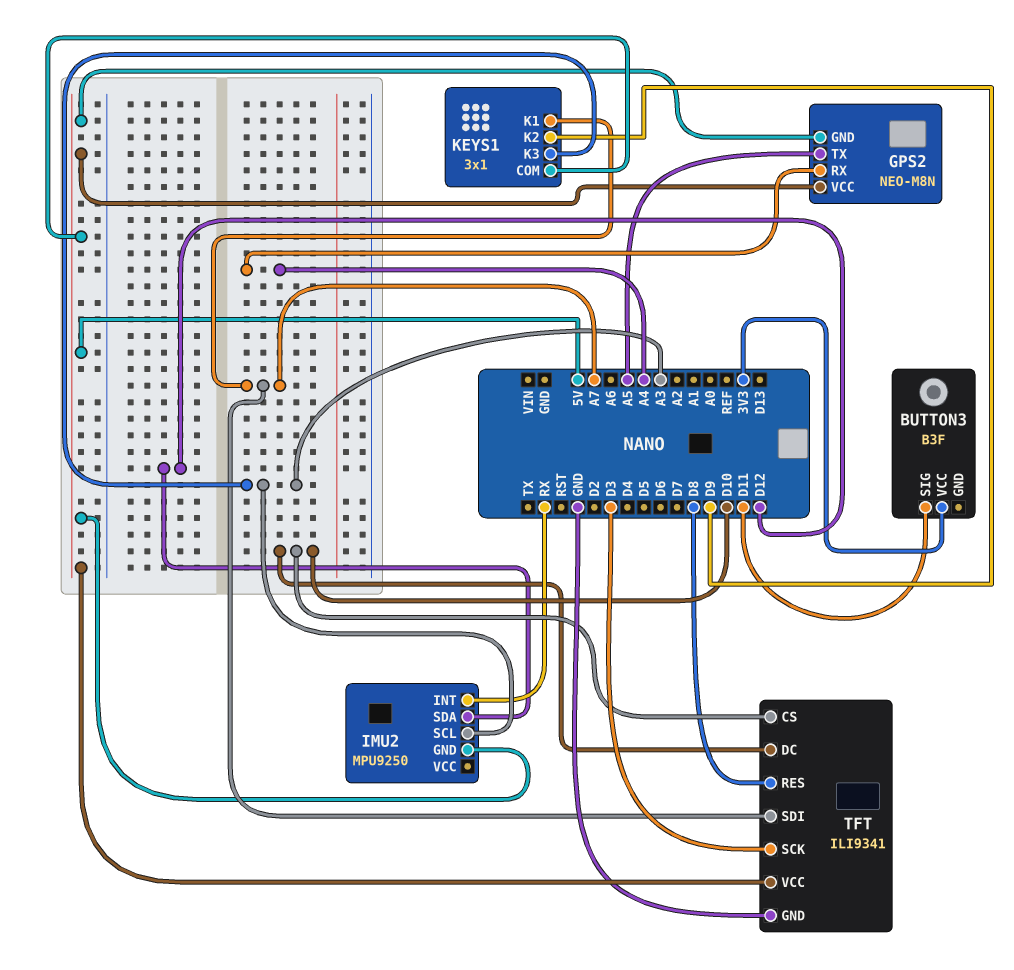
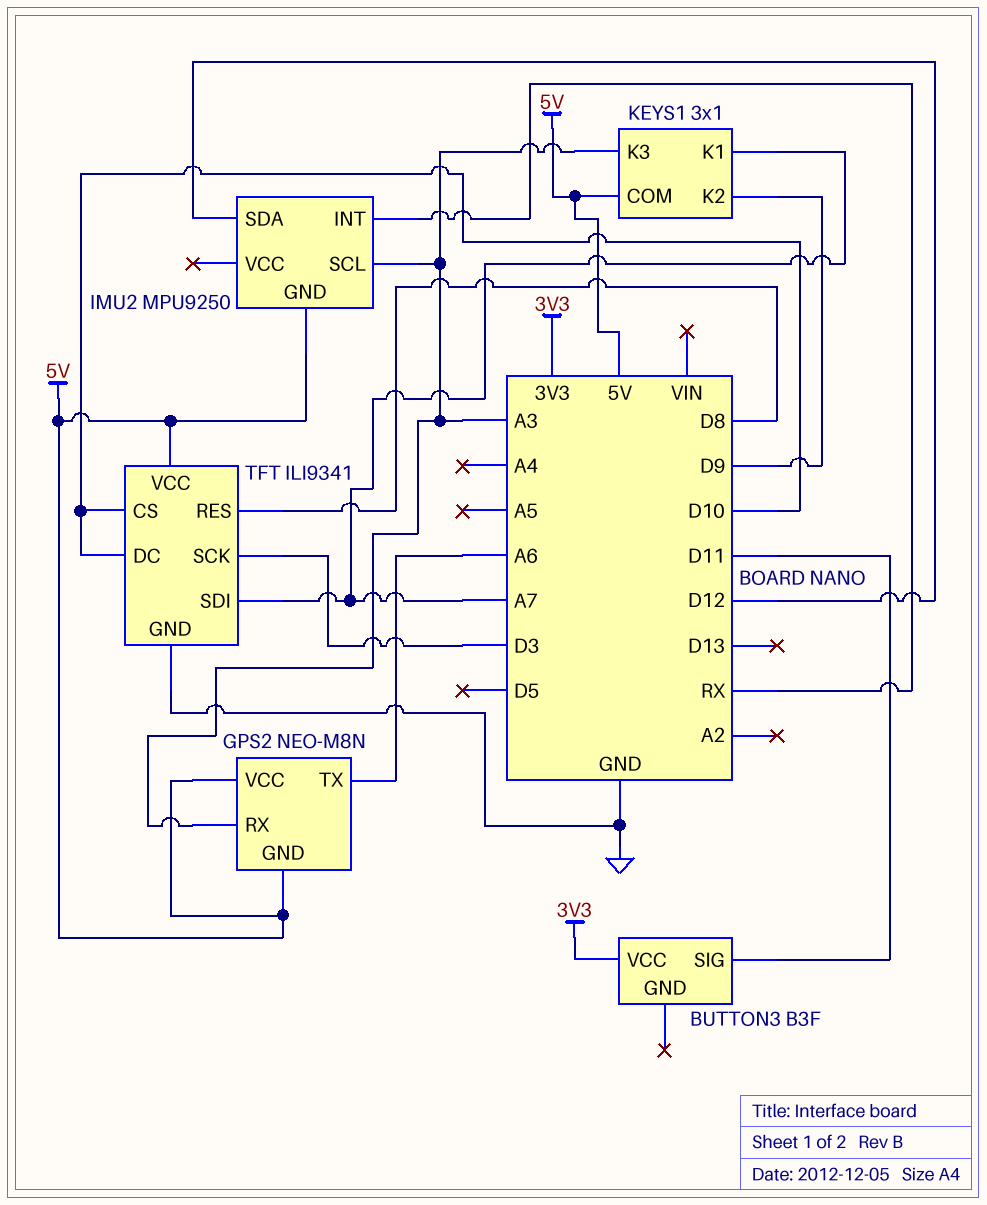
GPS2 pin RX: A4 -> A3
GPS2 pin TX: A5 -> A6

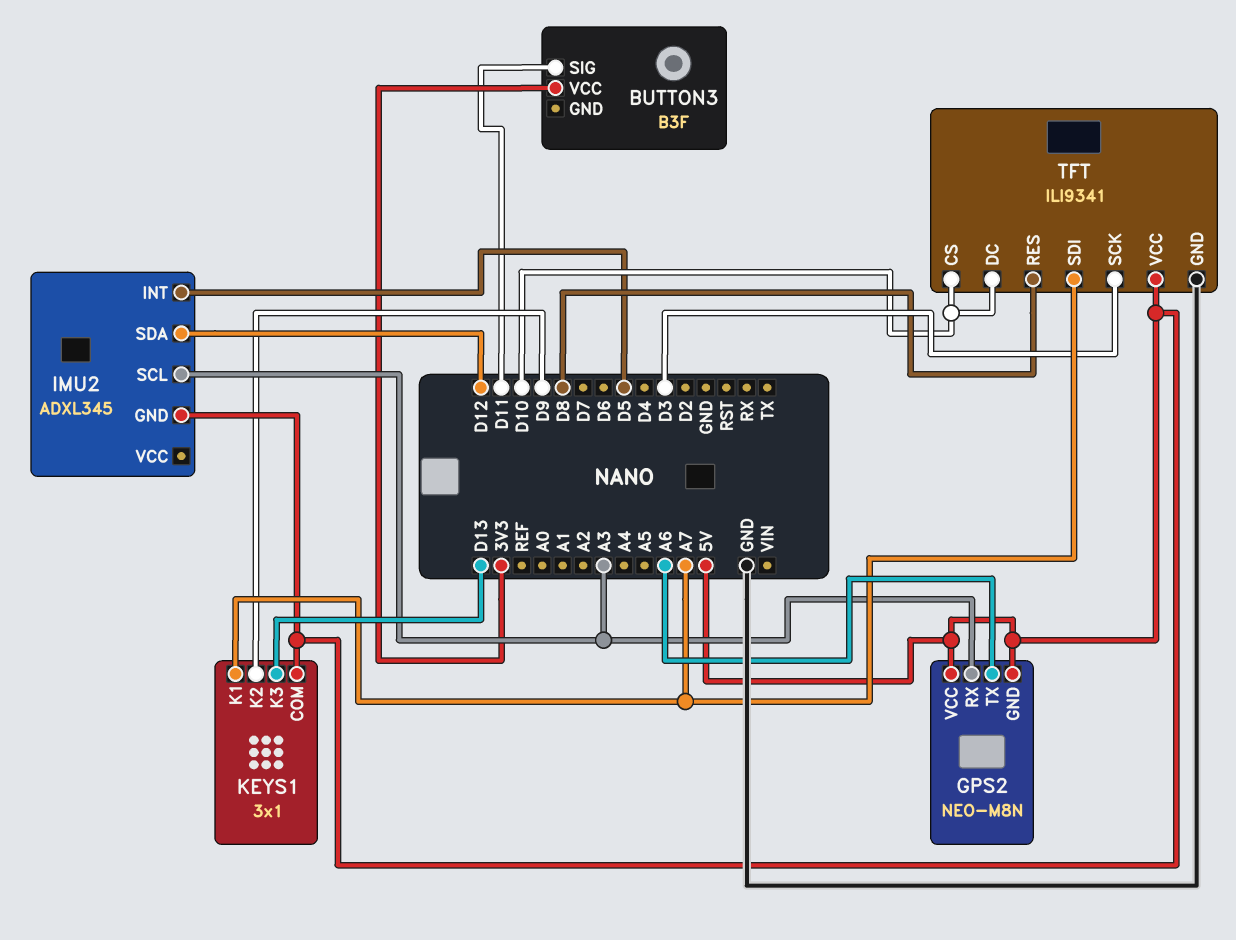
IMU2: MPU9250 -> ADXL345
IMU2 pin INT: RX -> D5
KEYS1 pin K3: A3 -> D13

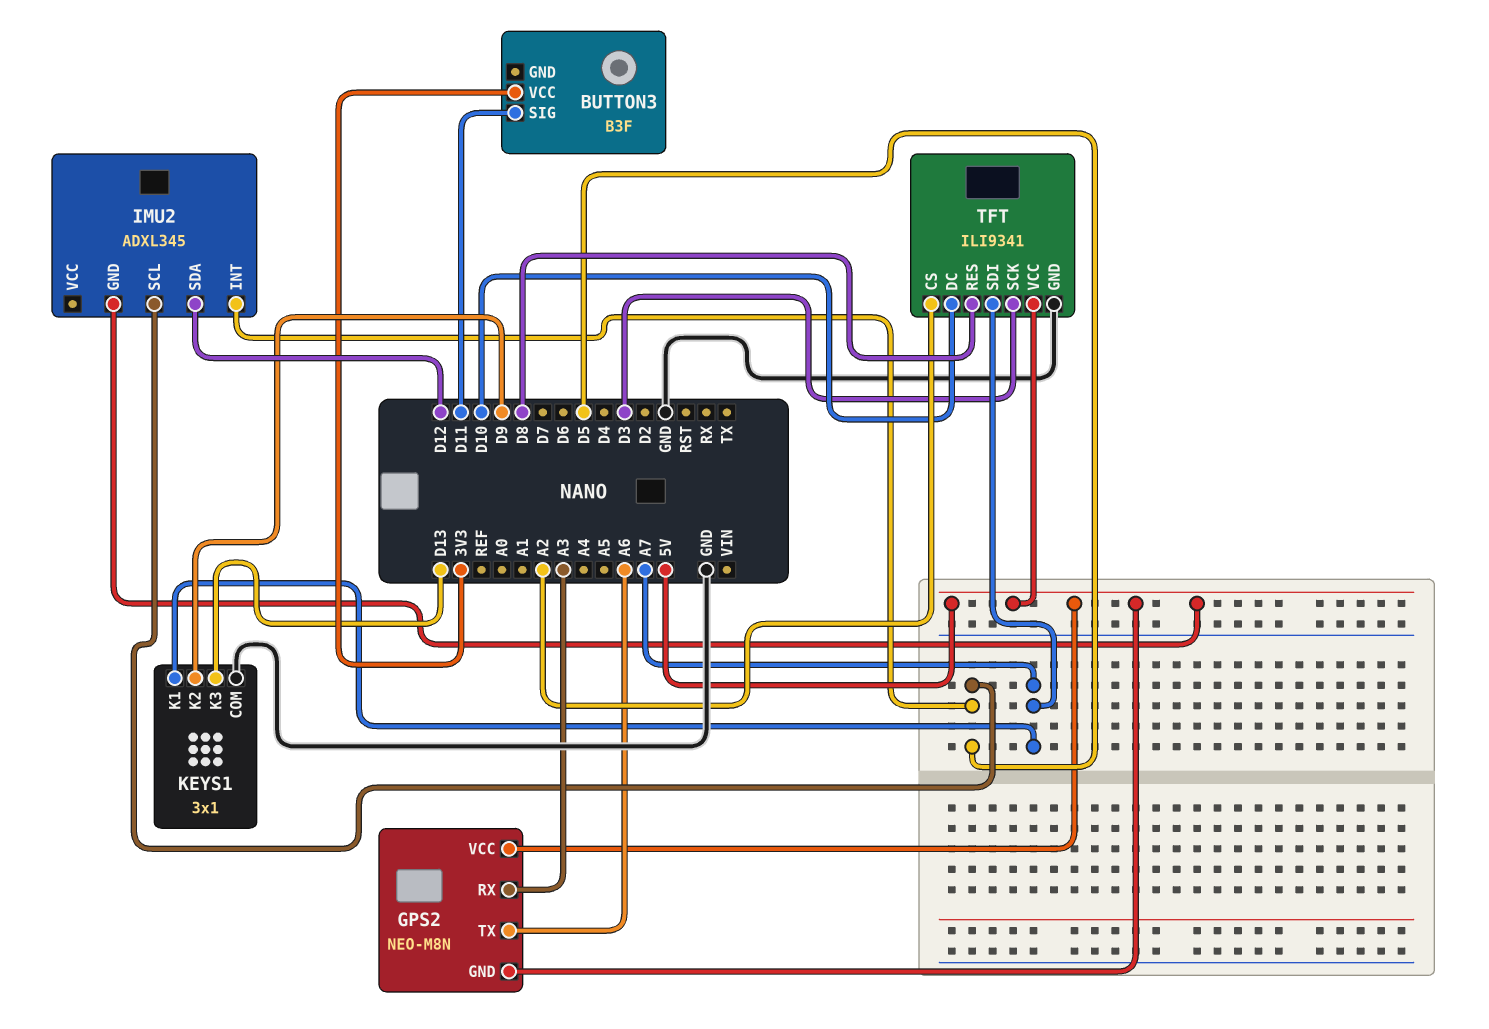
IMU2 pin SCL: A3 -> D5
KEYS1 pin COM: 5V -> GND
TFT pin CS: D10 -> A2

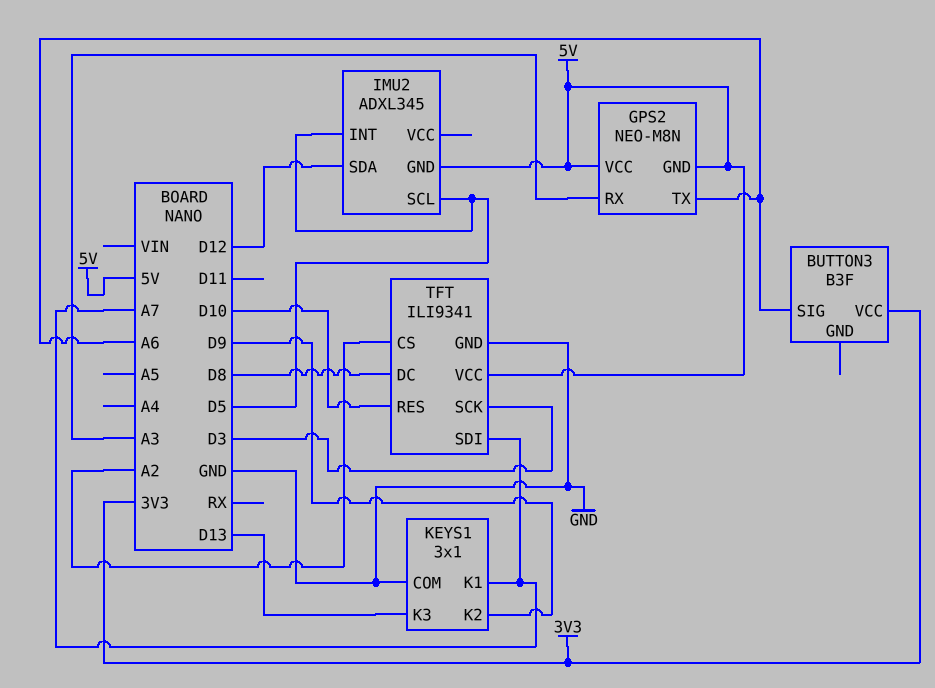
BUTTON3 pin SIG: D11 -> A6
TFT pin DC: D10 -> D8
TFT pin RES: D8 -> D10

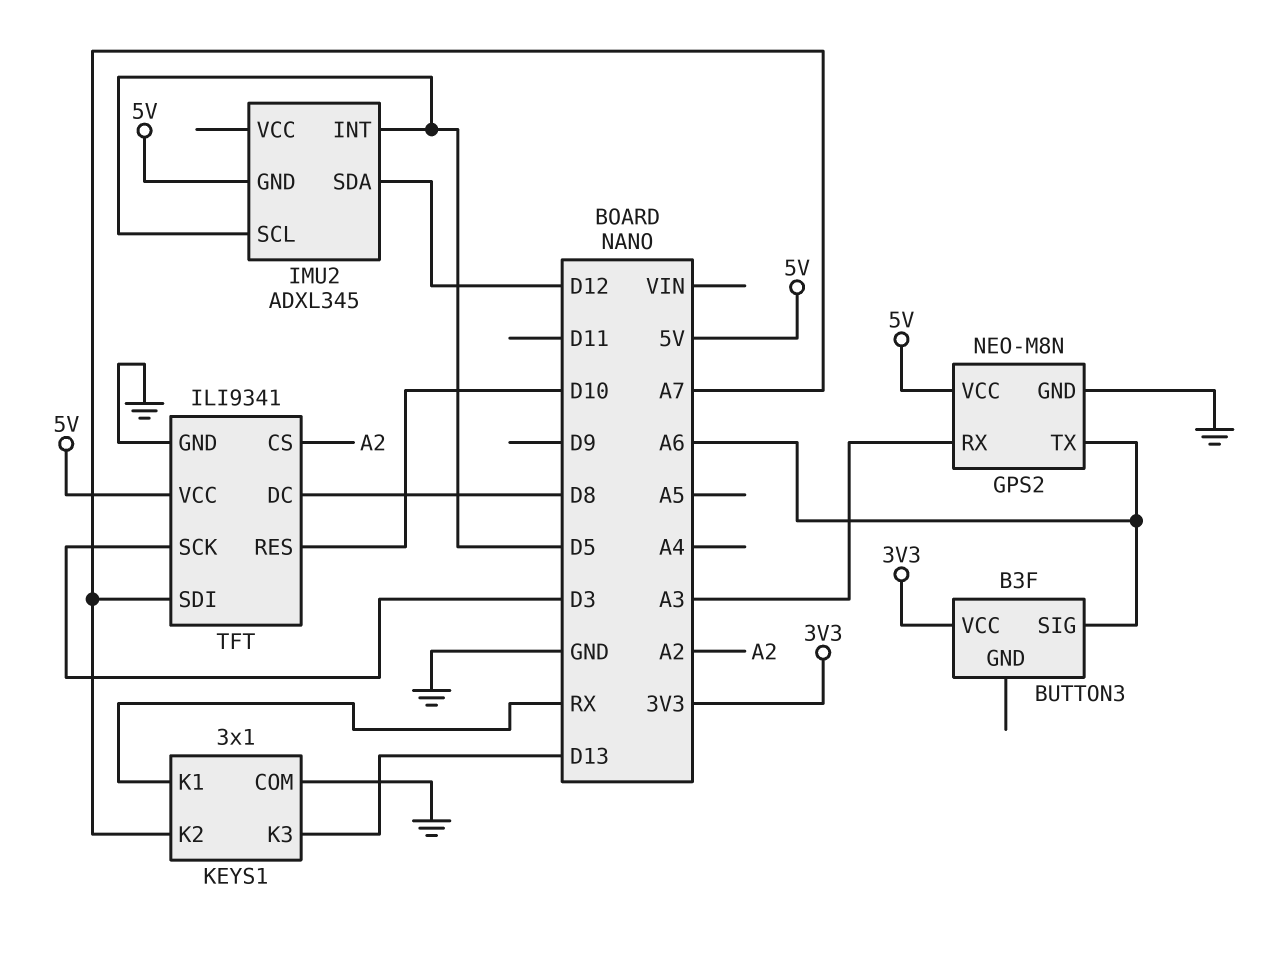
GPS2 pin GND: 5V -> GND
KEYS1 pin K1: A7 -> RX
KEYS1 pin K2: D9 -> A7

